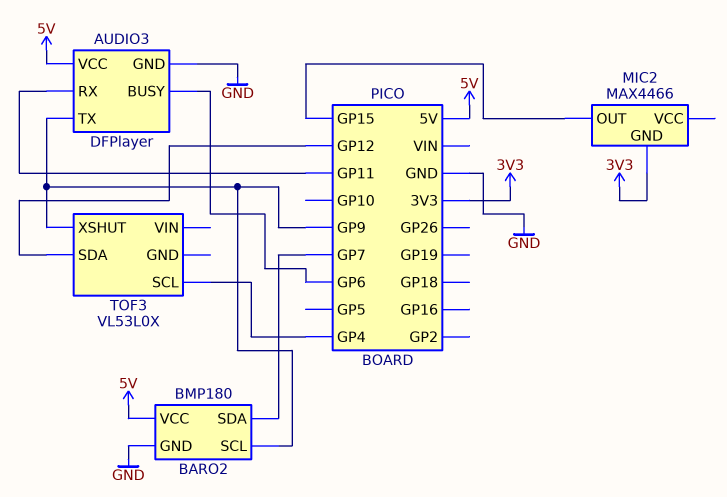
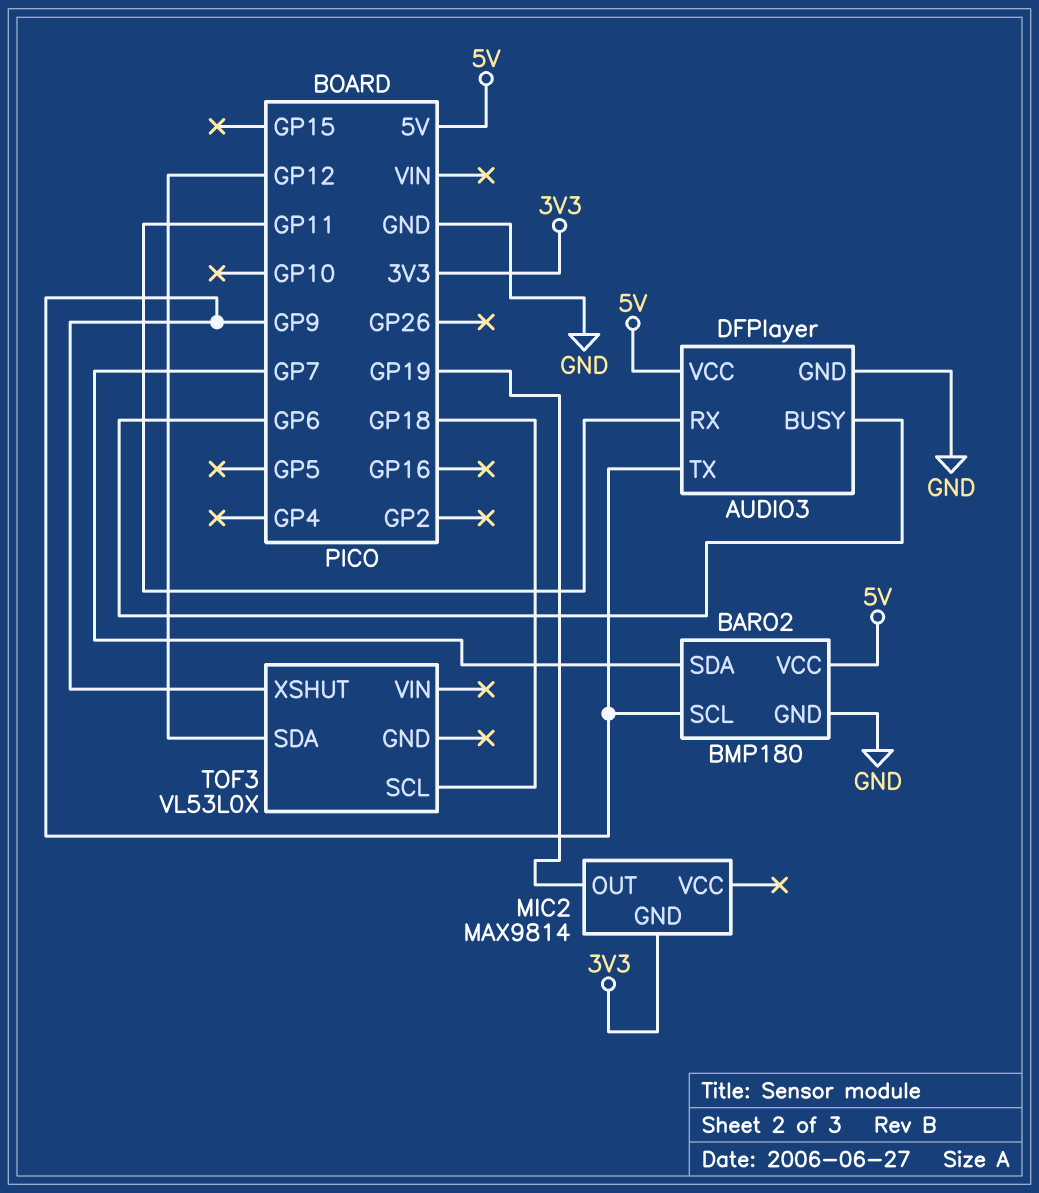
MIC2: MAX4466 -> MAX9814
MIC2 pin OUT: GP15 -> GP19
TOF3 pin SCL: GP4 -> GP18

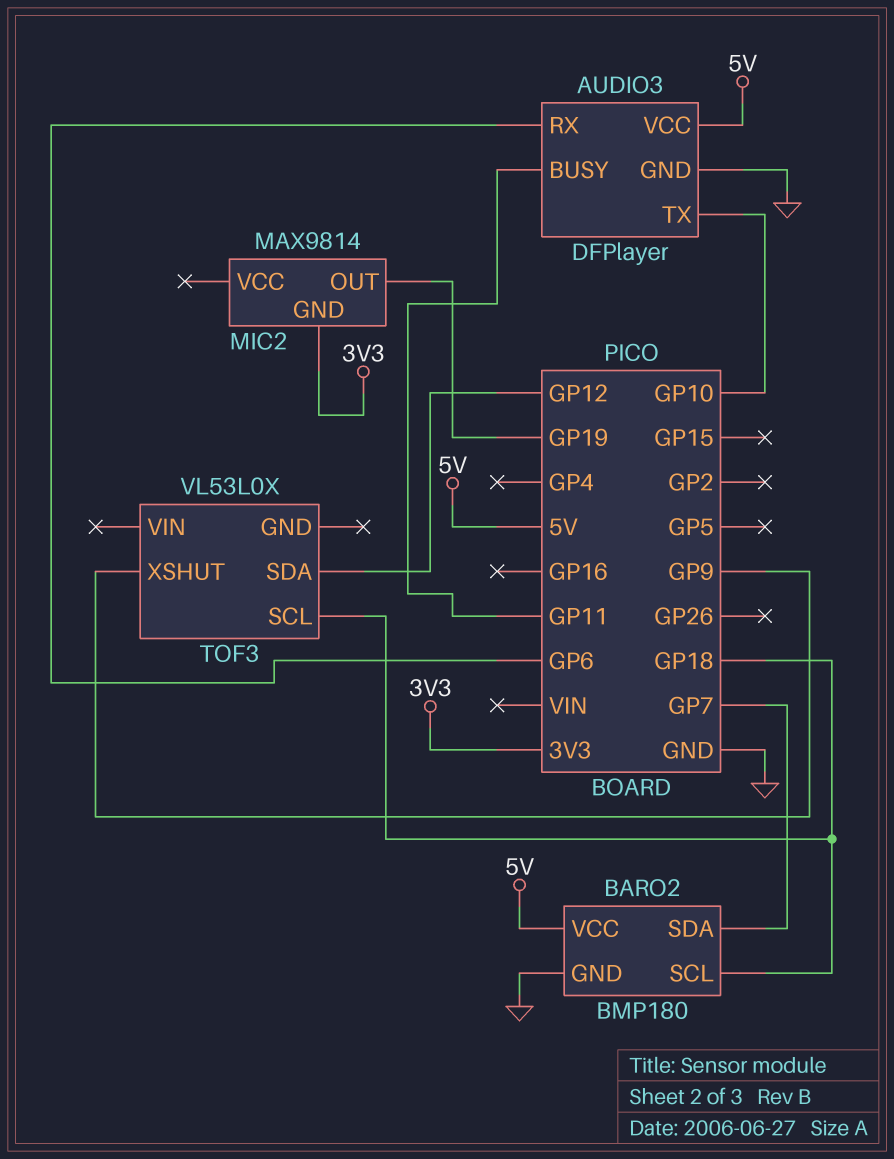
AUDIO3 pin BUSY: GP6 -> GP11
AUDIO3 pin RX: GP11 -> GP6
AUDIO3 pin TX: GP9 -> GP10
BARO2 pin SCL: GP9 -> GP18

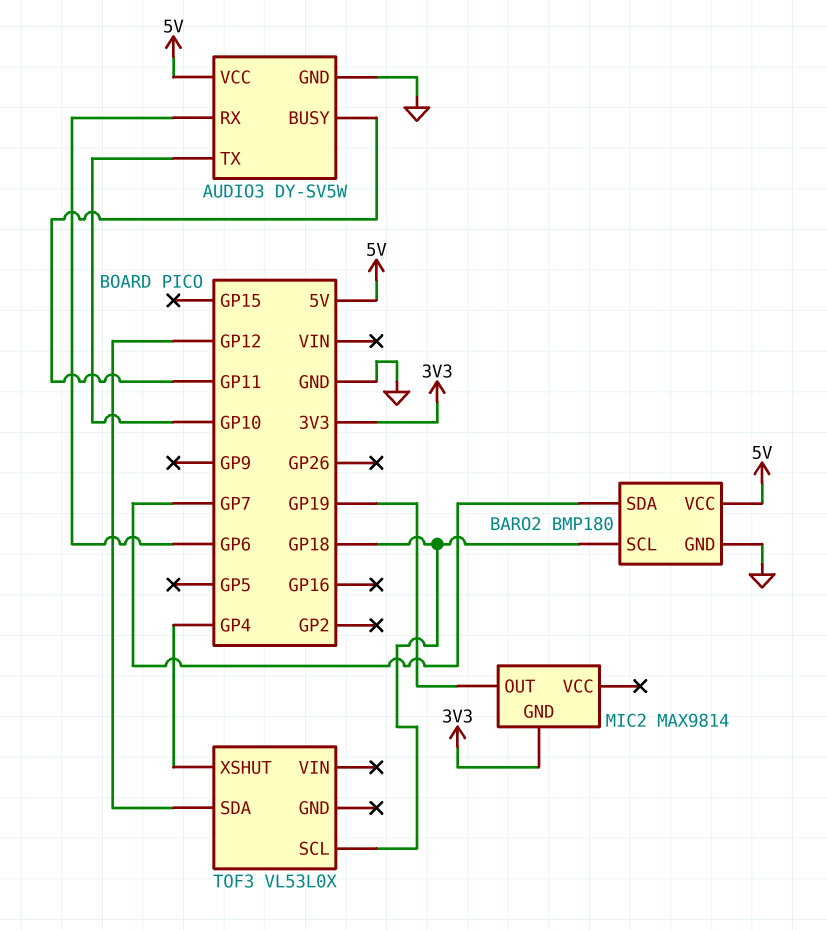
AUDIO3: DFPlayer -> DY-SV5W
TOF3 pin XSHUT: GP9 -> GP4

